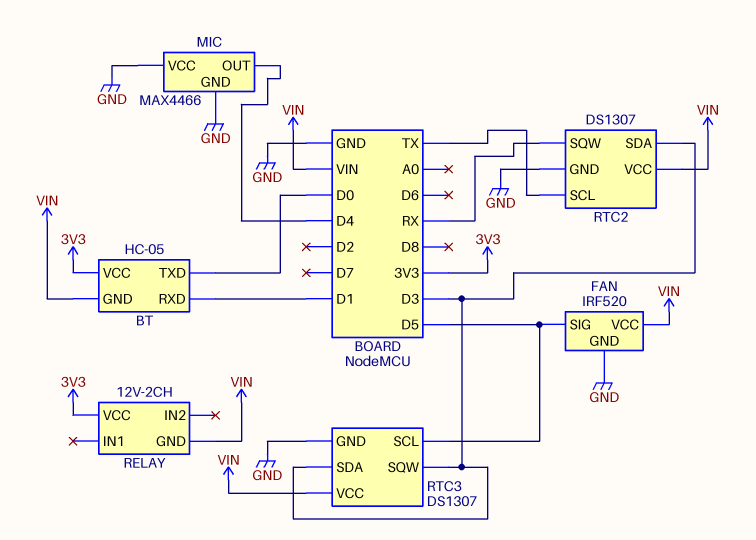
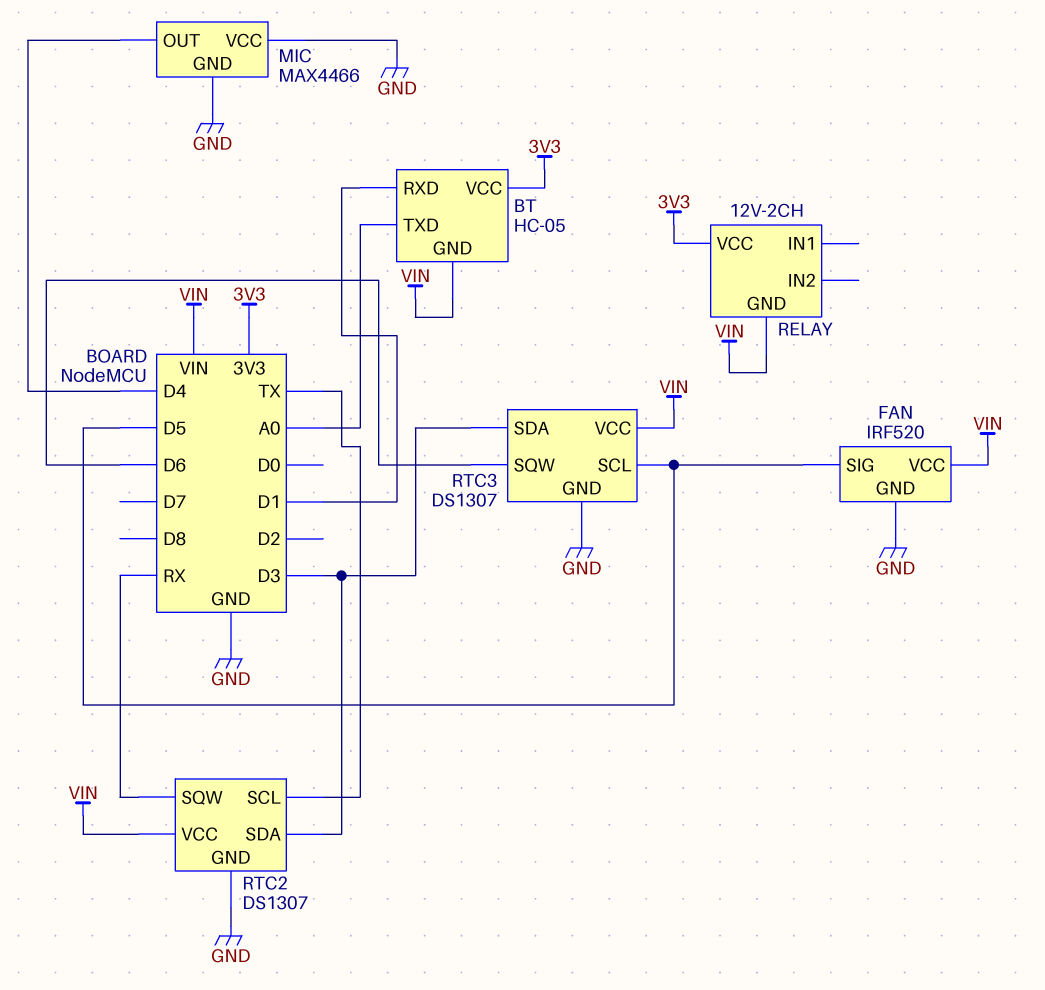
BT pin TXD: D0 -> A0
RTC3 pin SQW: D3 -> D6

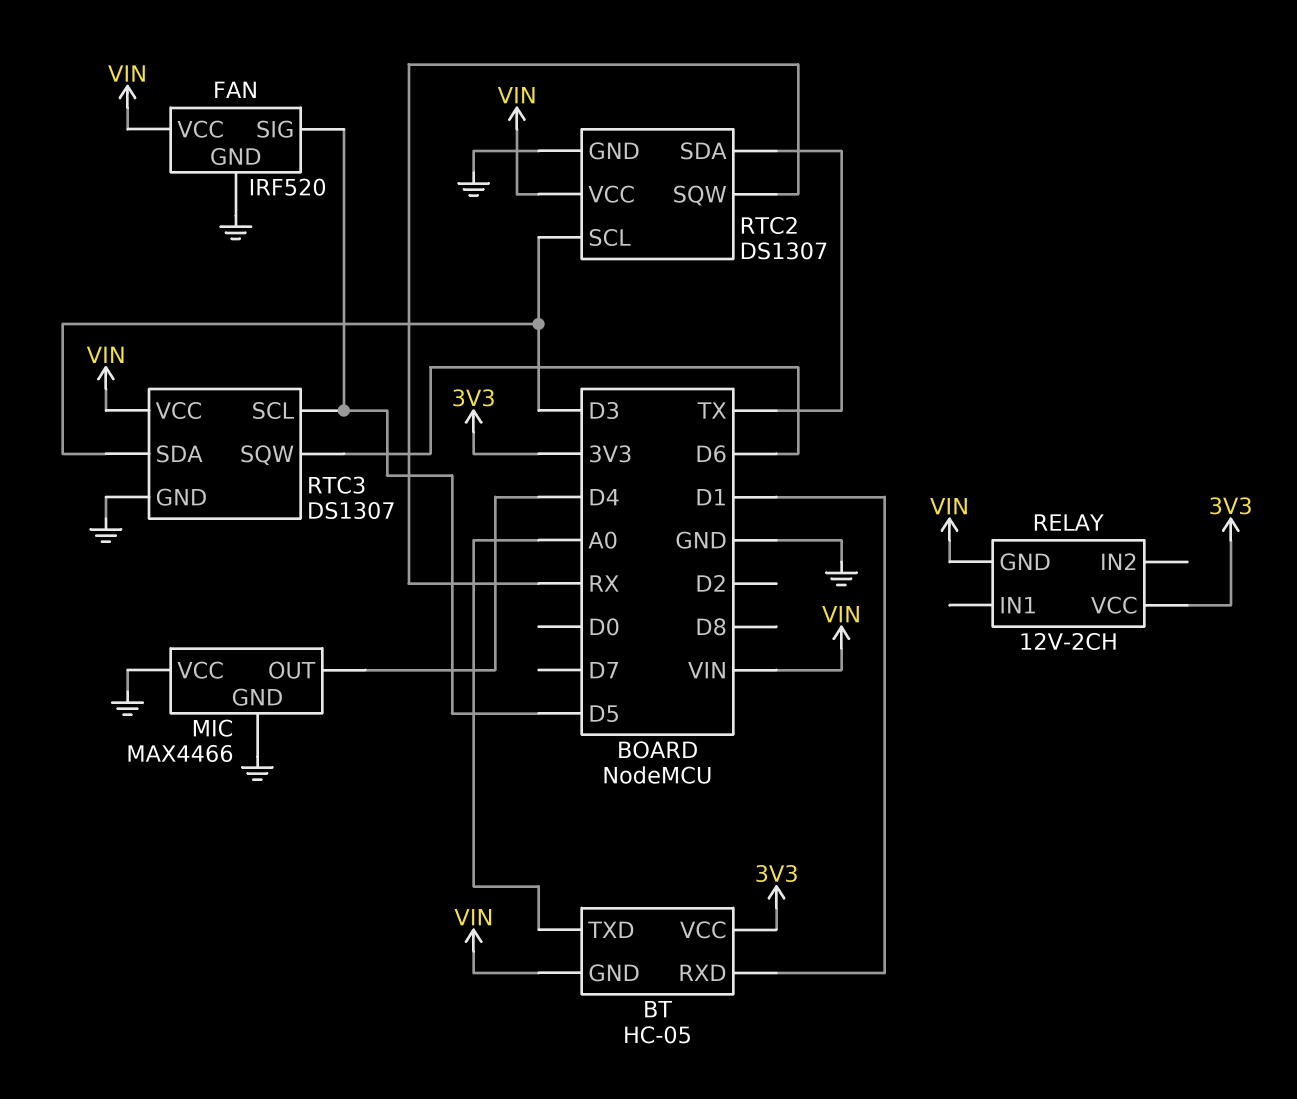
RTC2 pin SCL: TX -> D3
RTC2 pin SDA: D3 -> TX

